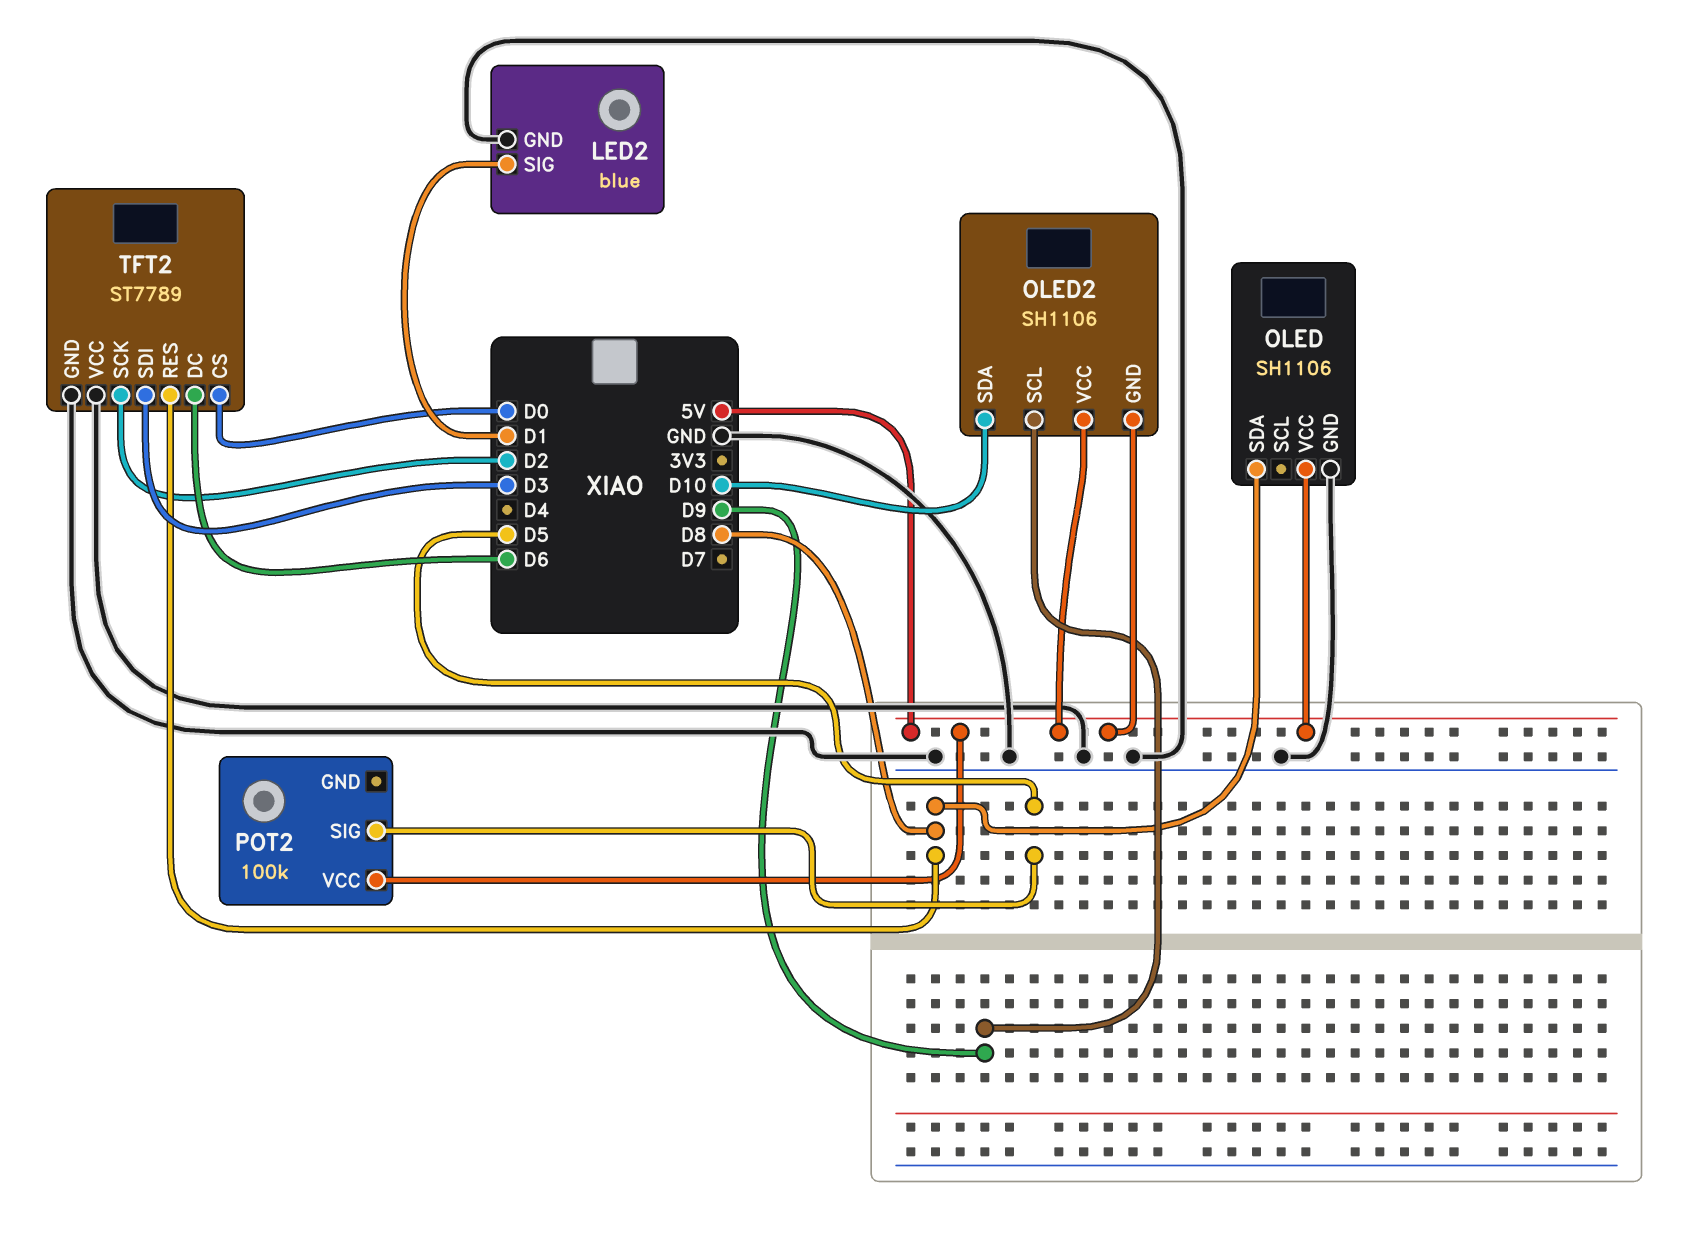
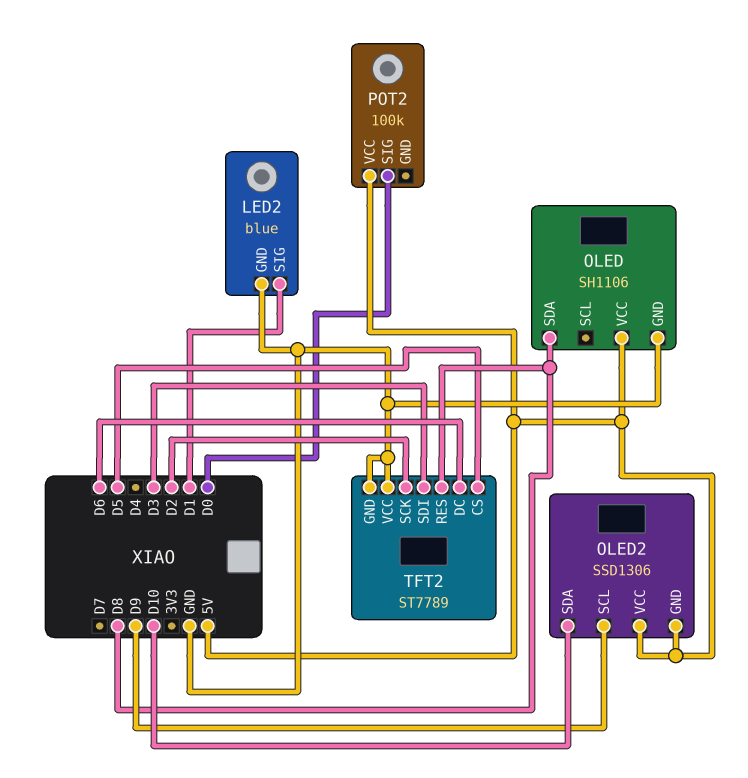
OLED2: SH1106 -> SSD1306
POT2 pin SIG: D5 -> D0
TFT2 pin CS: D0 -> D5

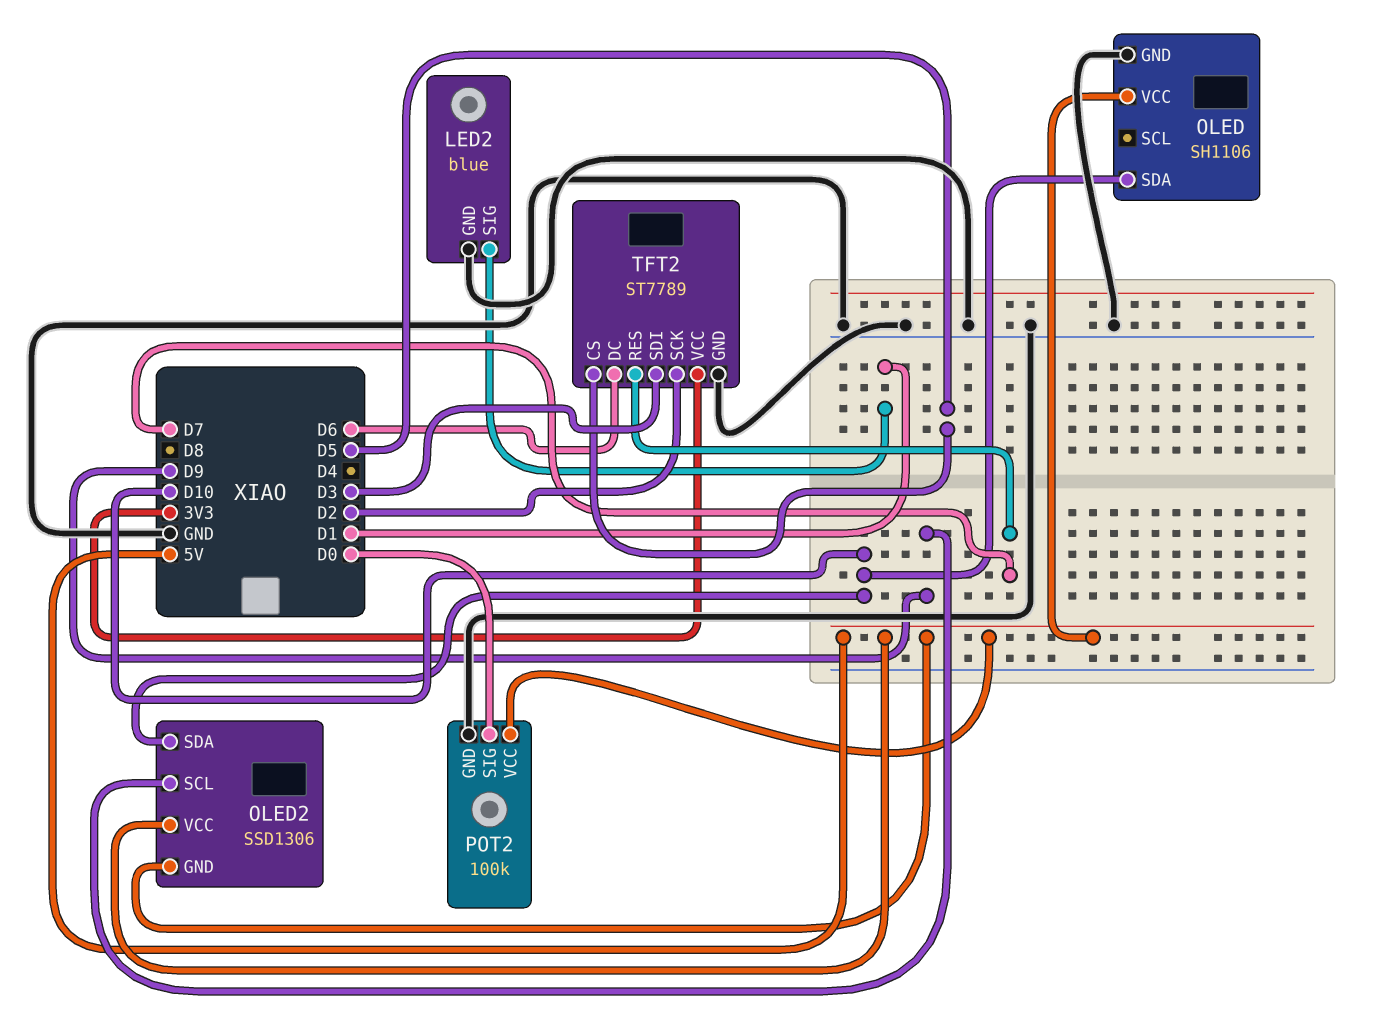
OLED pin SDA: D8 -> D10
POT2 pin GND: none -> GND
TFT2 pin RES: D8 -> D7
TFT2 pin VCC: GND -> 3V3

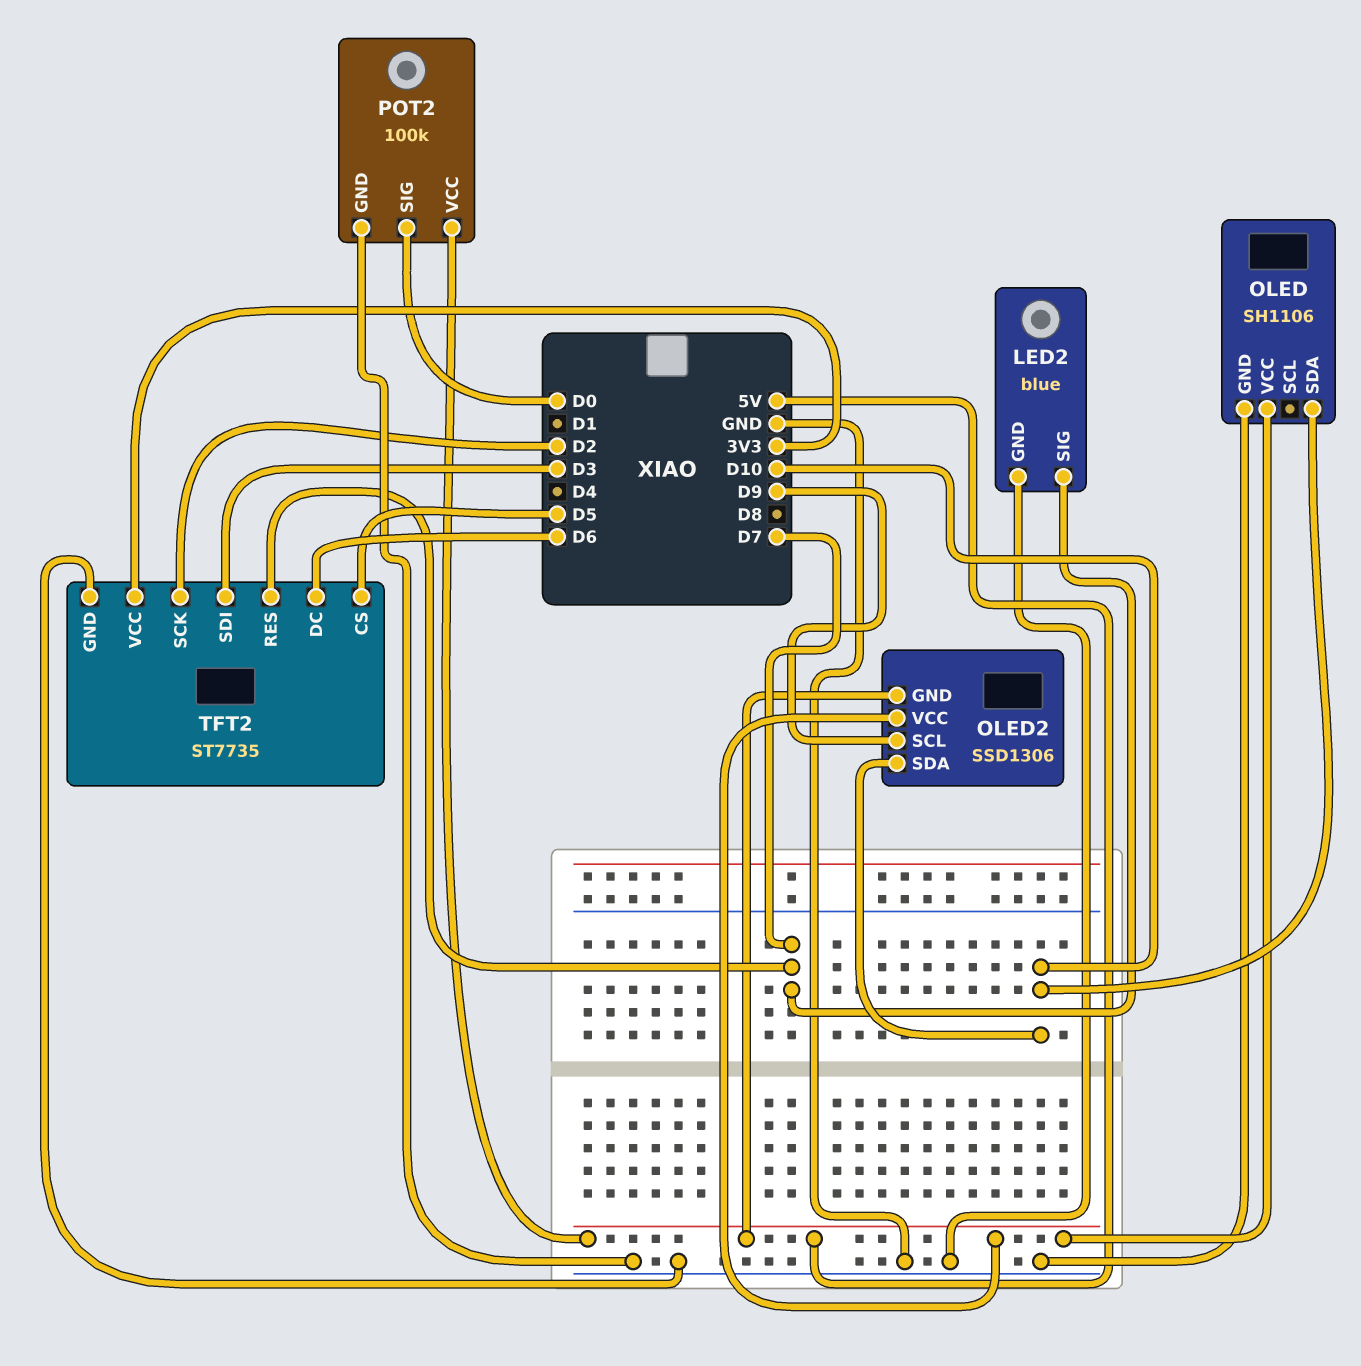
LED2 pin SIG: D1 -> D7
TFT2: ST7789 -> ST7735

